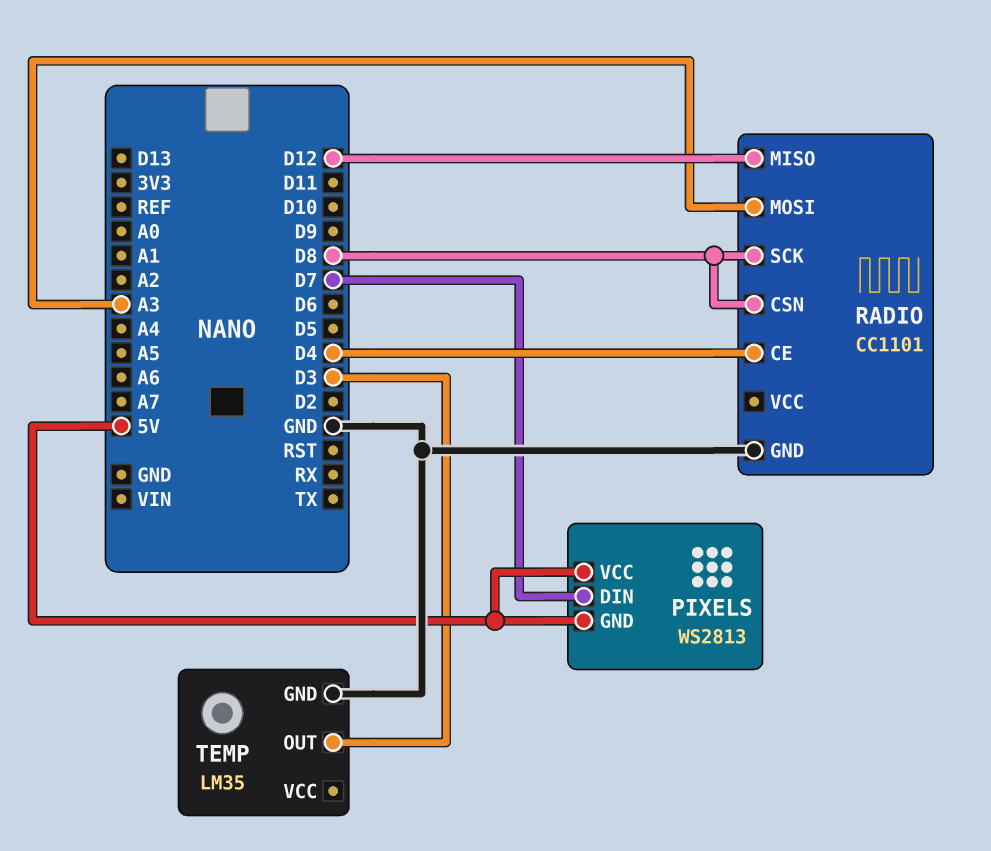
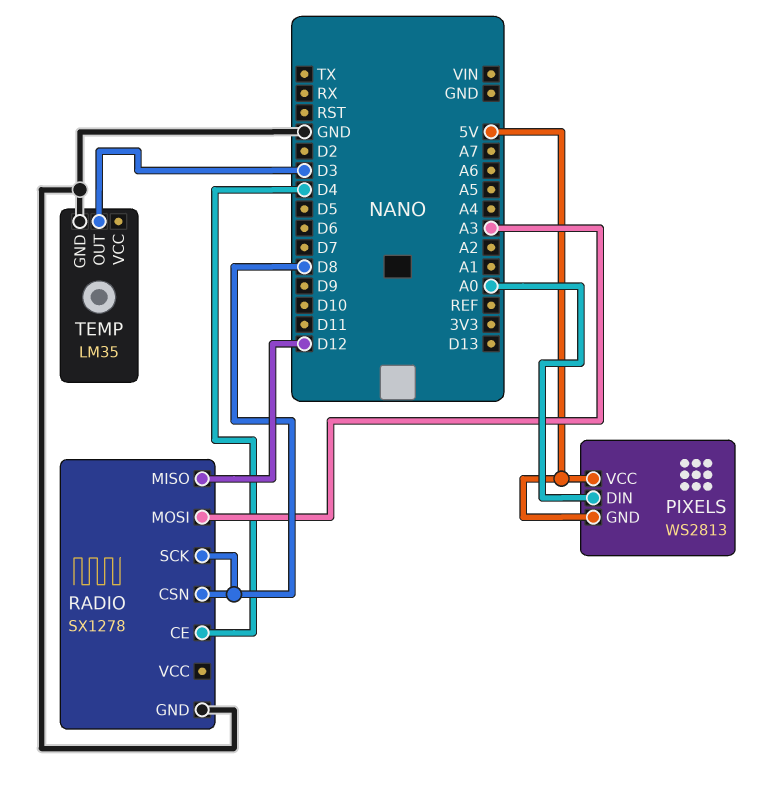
PIXELS pin DIN: D7 -> A0
RADIO: CC1101 -> SX1278

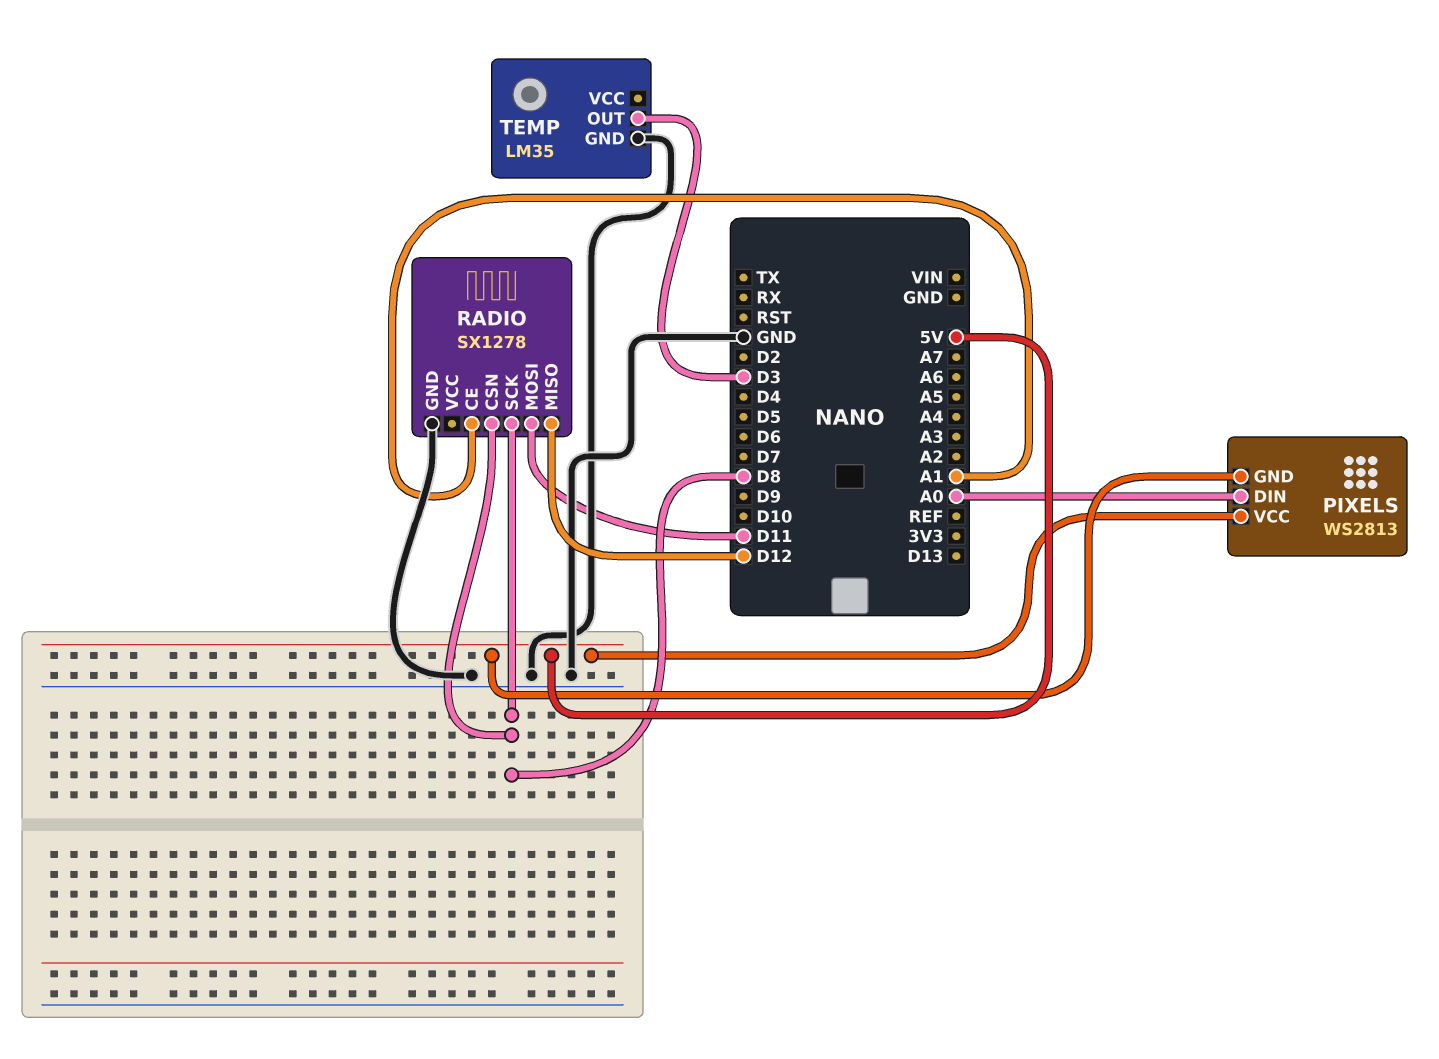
RADIO pin CE: D4 -> A1
RADIO pin MOSI: A3 -> D11

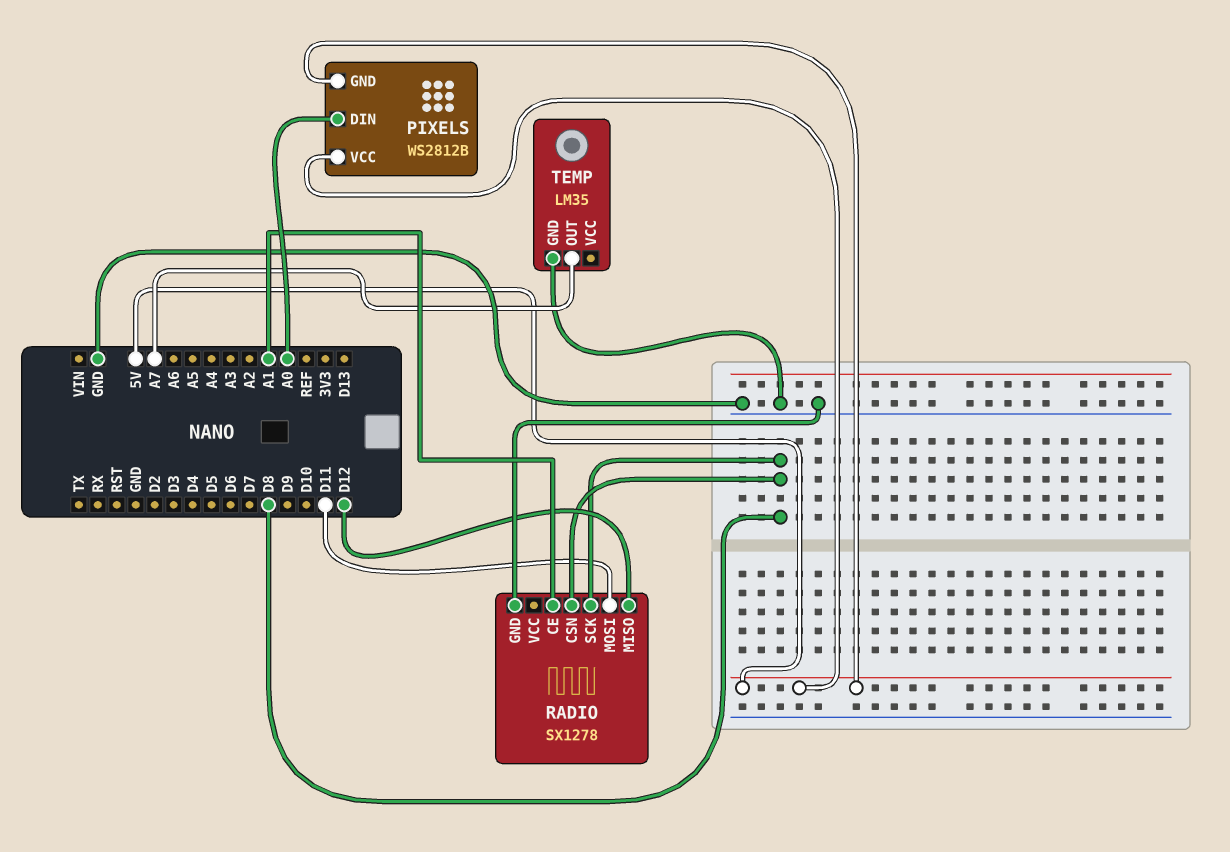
PIXELS: WS2813 -> WS2812B
TEMP pin OUT: D3 -> A7

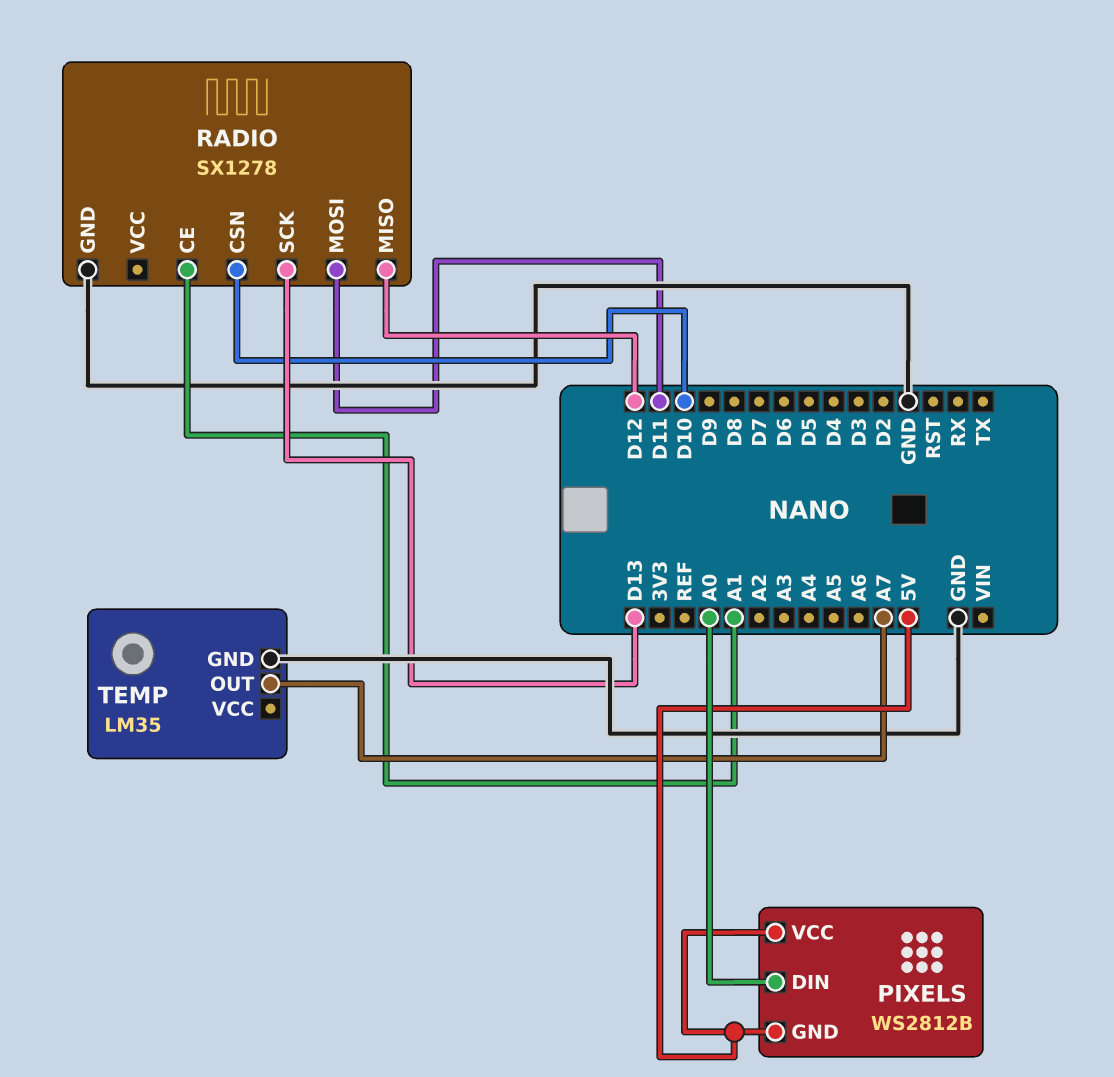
RADIO pin CSN: D8 -> D10
RADIO pin SCK: D8 -> D13

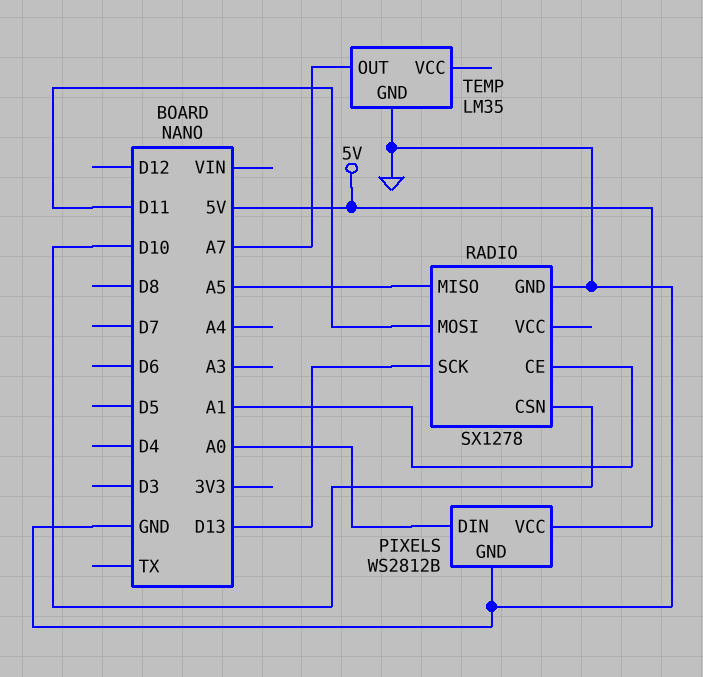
PIXELS pin GND: 5V -> GND
RADIO pin MISO: D12 -> A5

